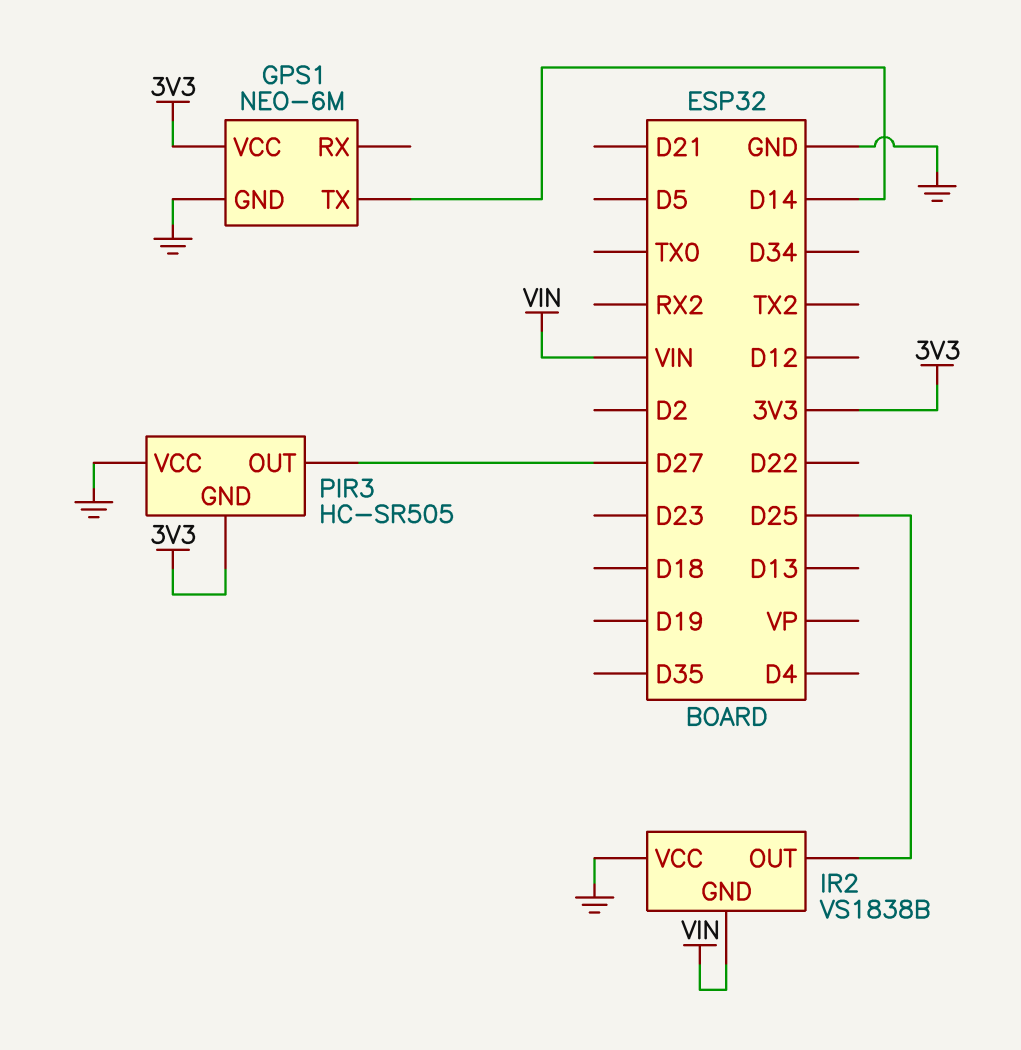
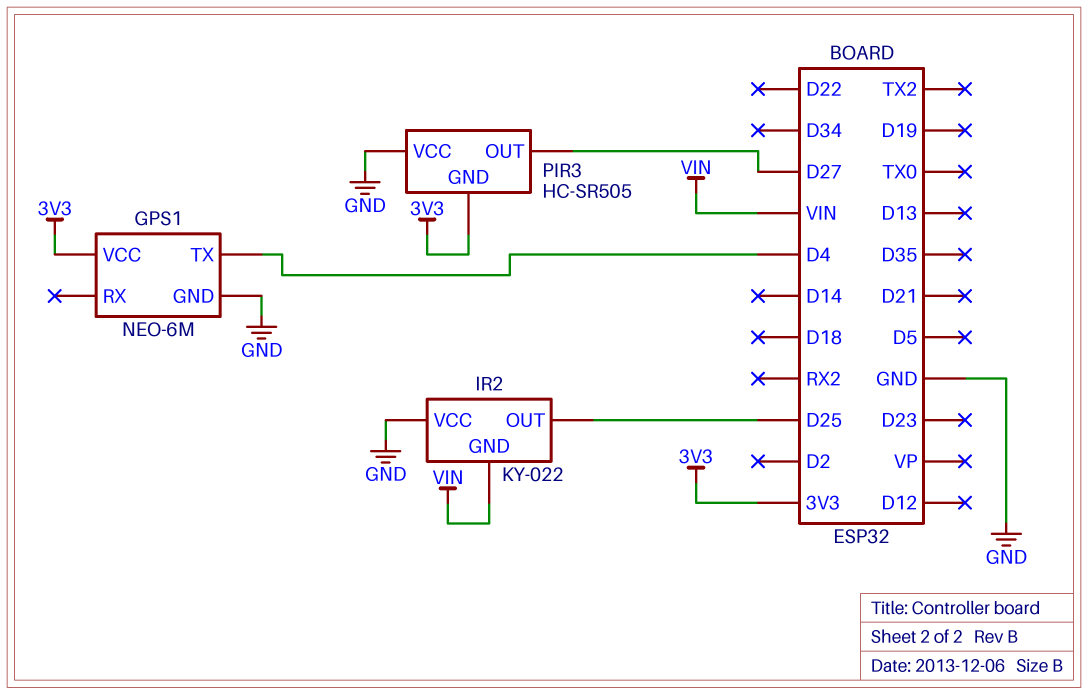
GPS1 pin TX: D14 -> D4
IR2: VS1838B -> KY-022

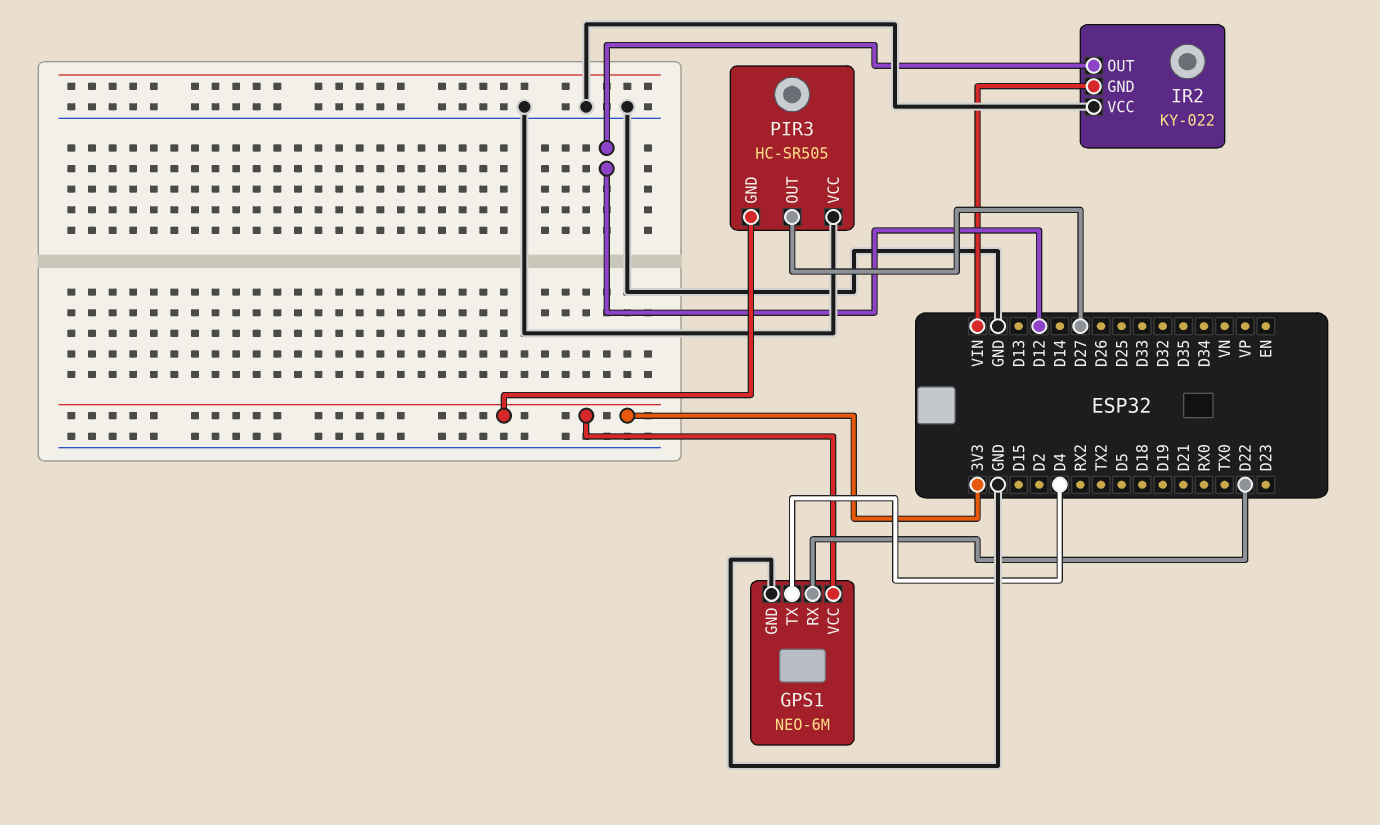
GPS1 pin RX: none -> D22
IR2 pin OUT: D25 -> D12

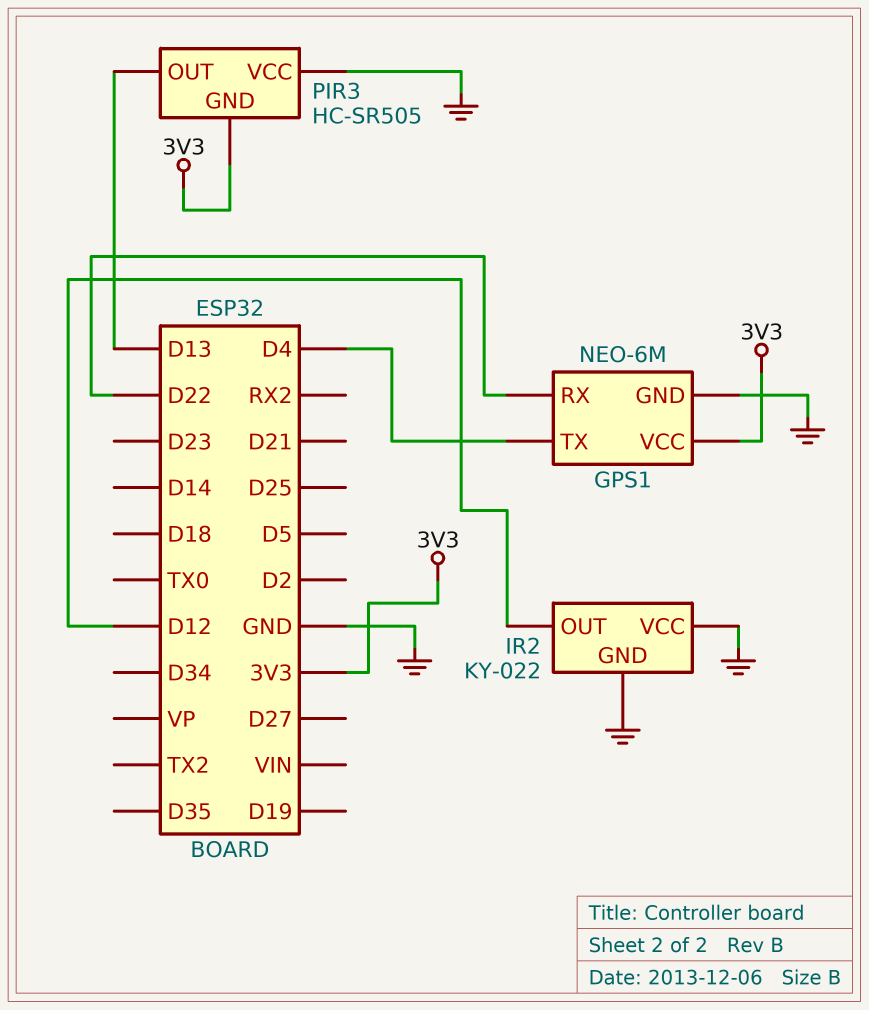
IR2 pin GND: VIN -> GND
PIR3 pin OUT: D27 -> D13

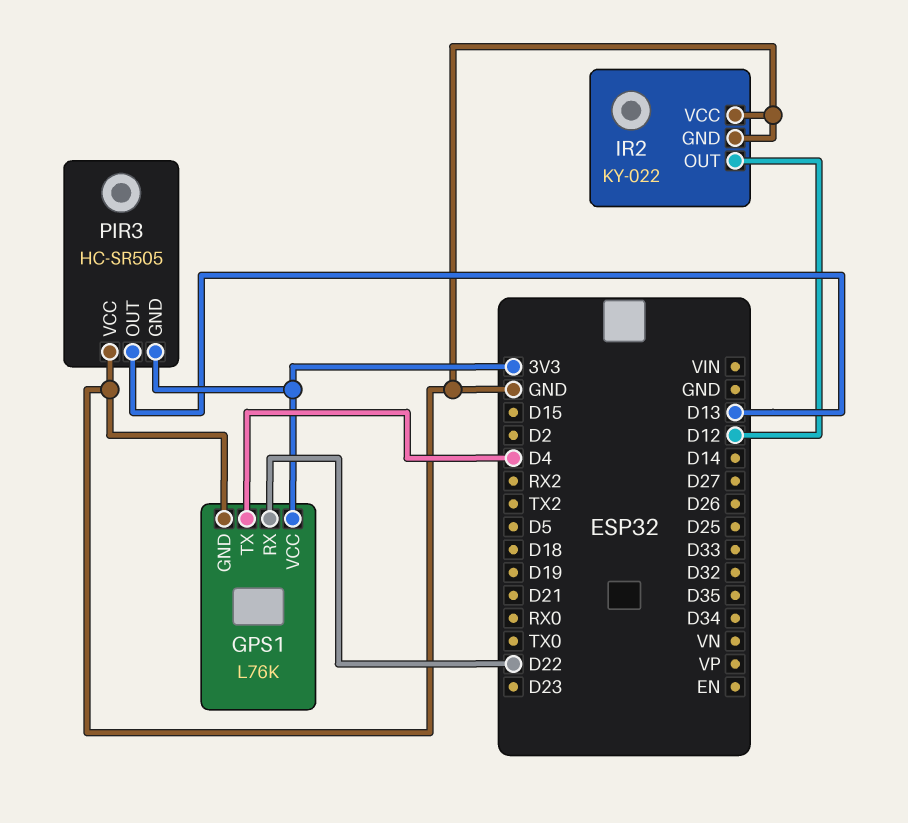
GPS1: NEO-6M -> L76K

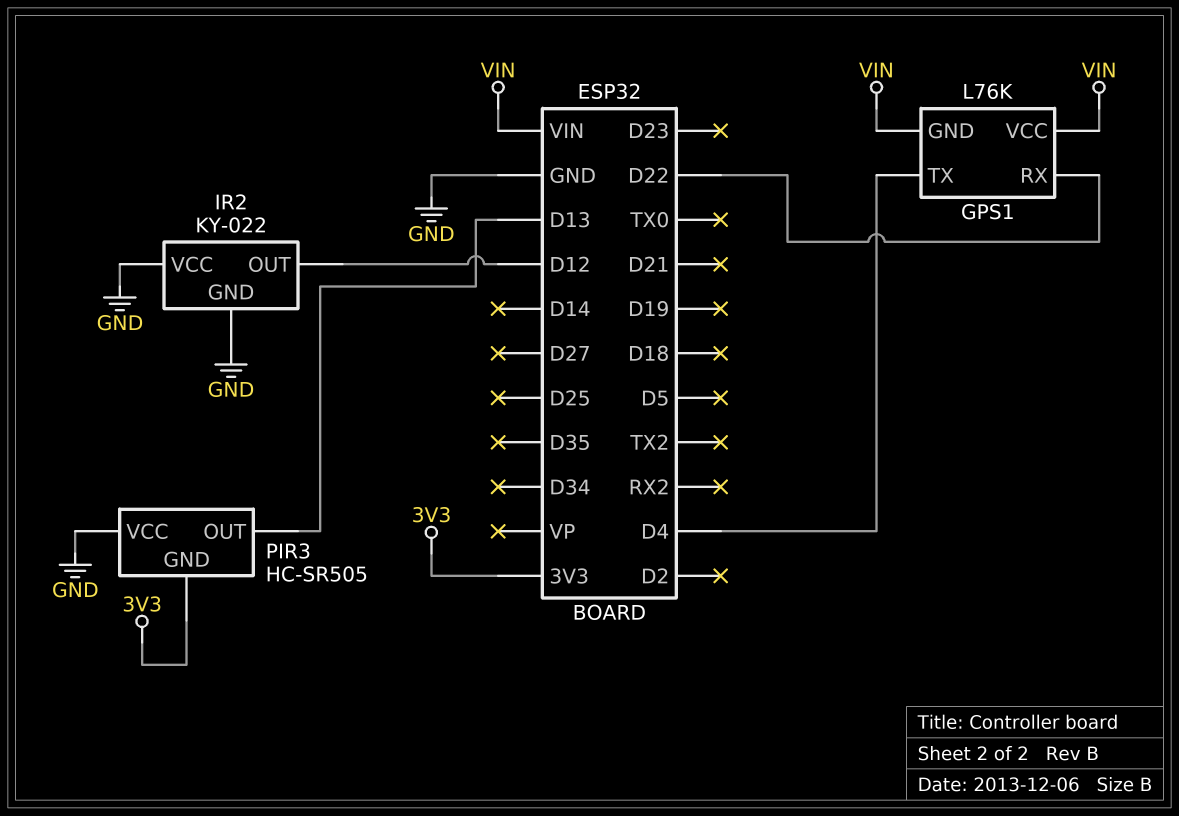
GPS1 pin GND: GND -> VIN
GPS1 pin VCC: 3V3 -> VIN

